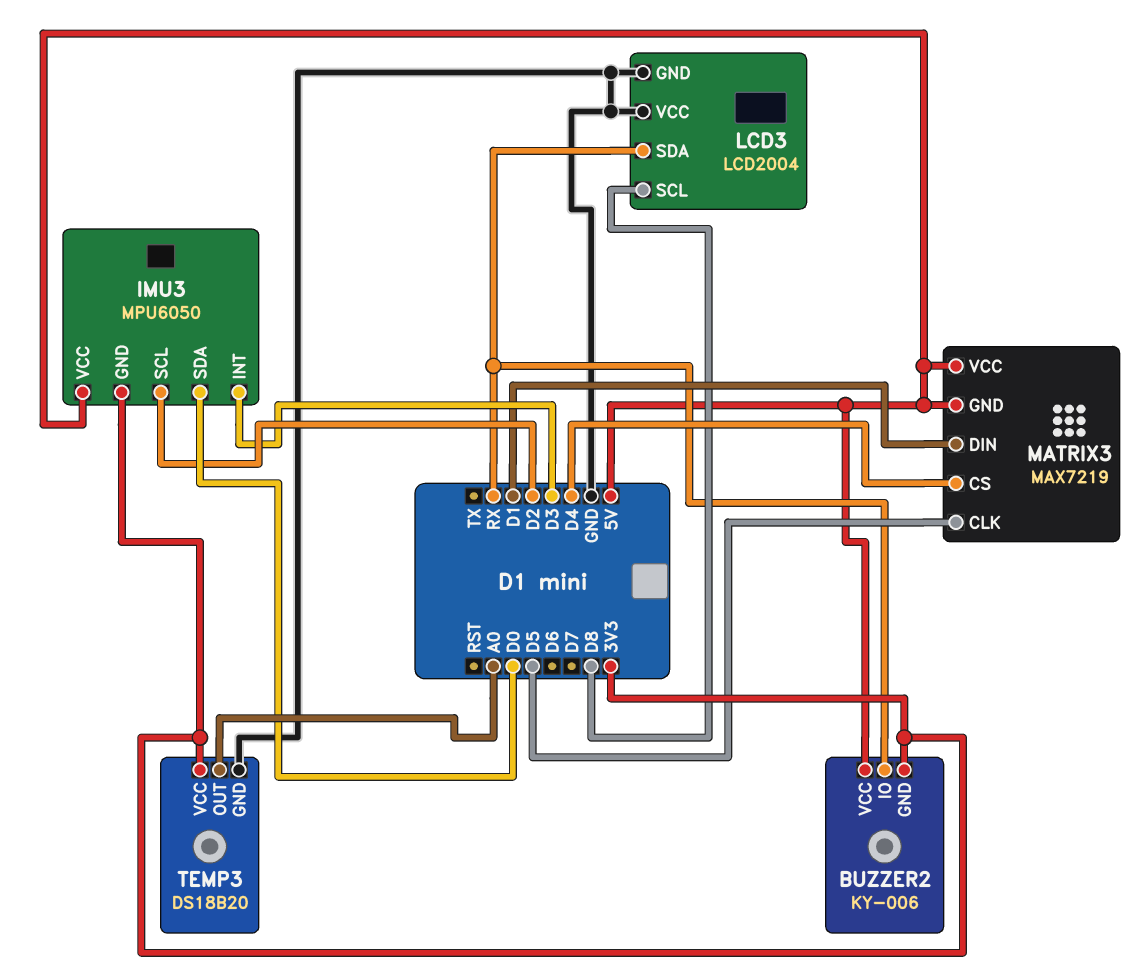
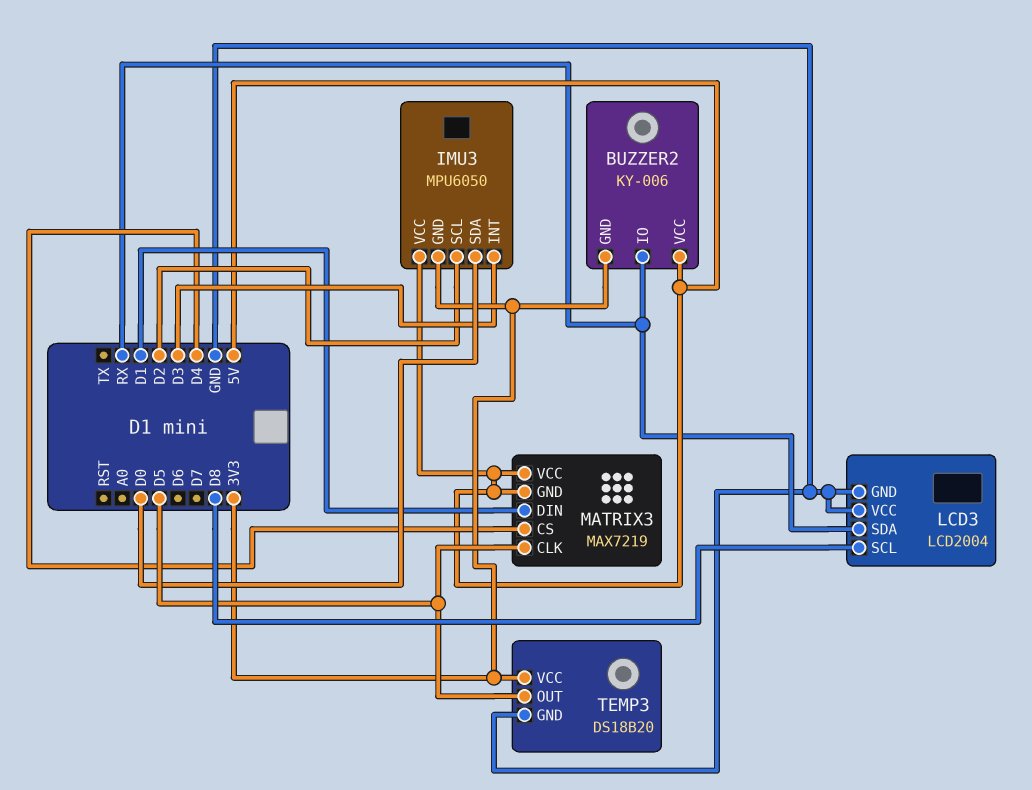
TEMP3 pin OUT: A0 -> D5

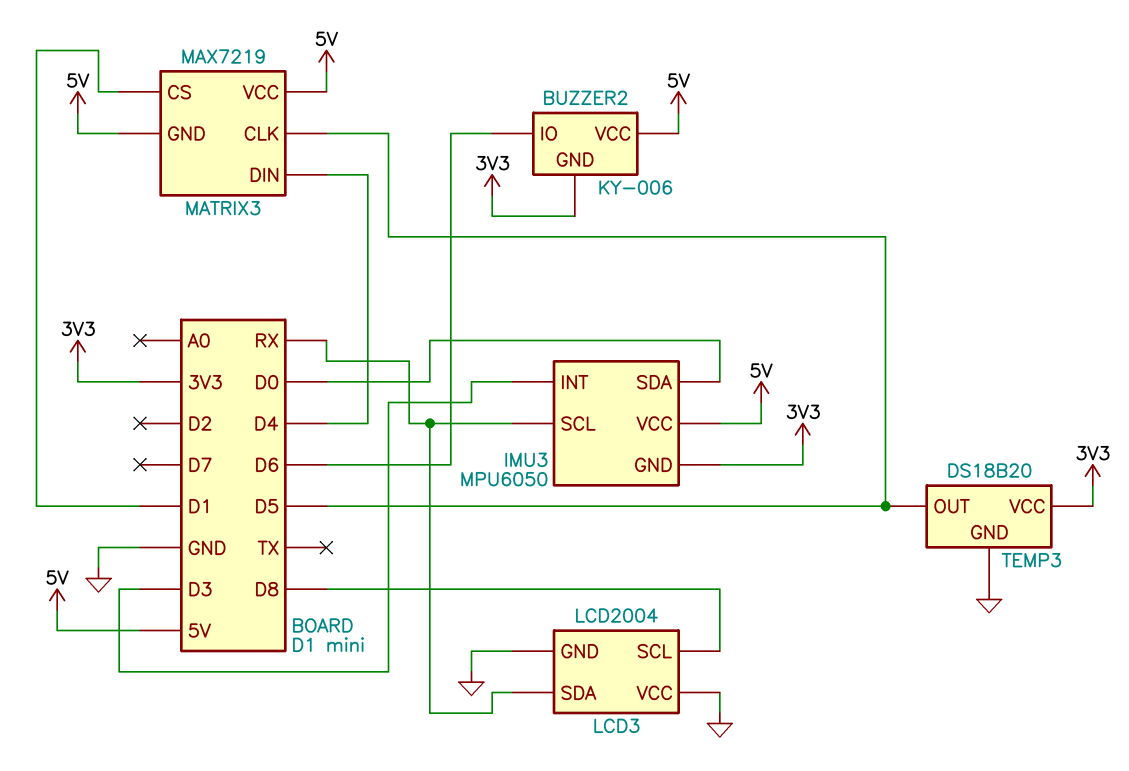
BUZZER2 pin IO: RX -> D6
IMU3 pin SCL: D2 -> RX
MATRIX3 pin CS: D4 -> D1
MATRIX3 pin DIN: D1 -> D4

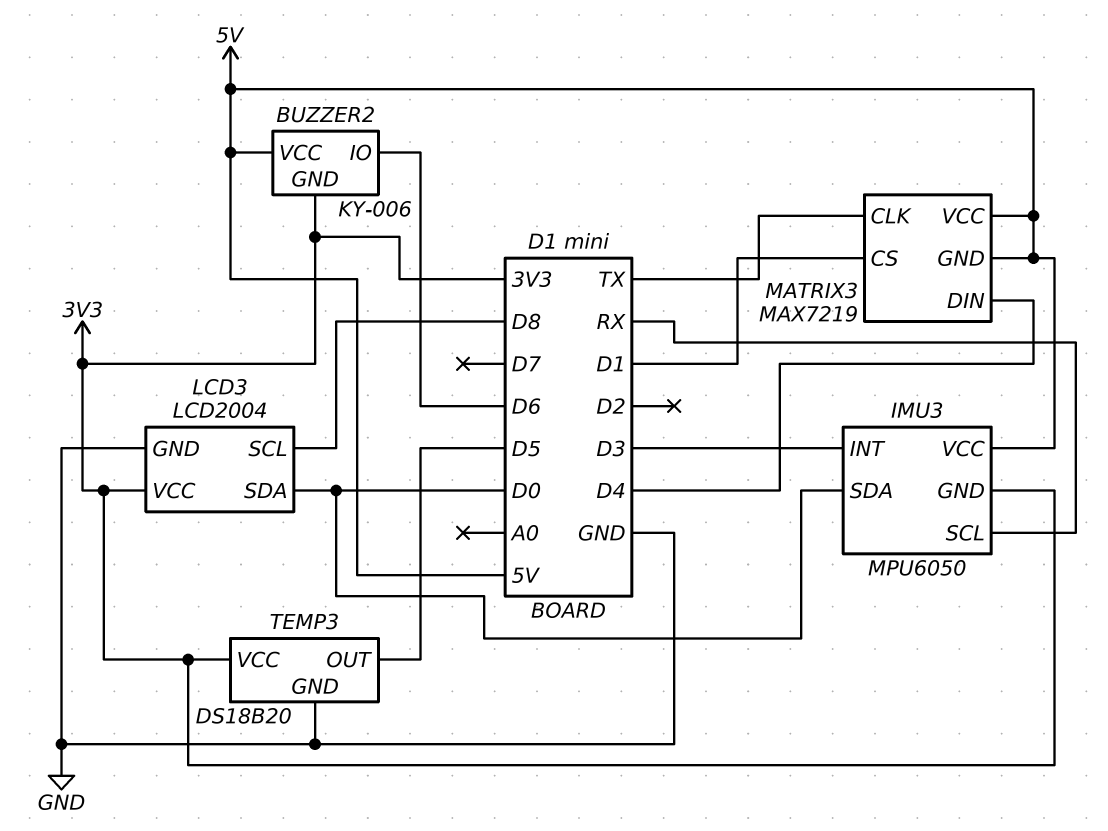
LCD3 pin SDA: RX -> D0
LCD3 pin VCC: GND -> 3V3
MATRIX3 pin CLK: D5 -> TX

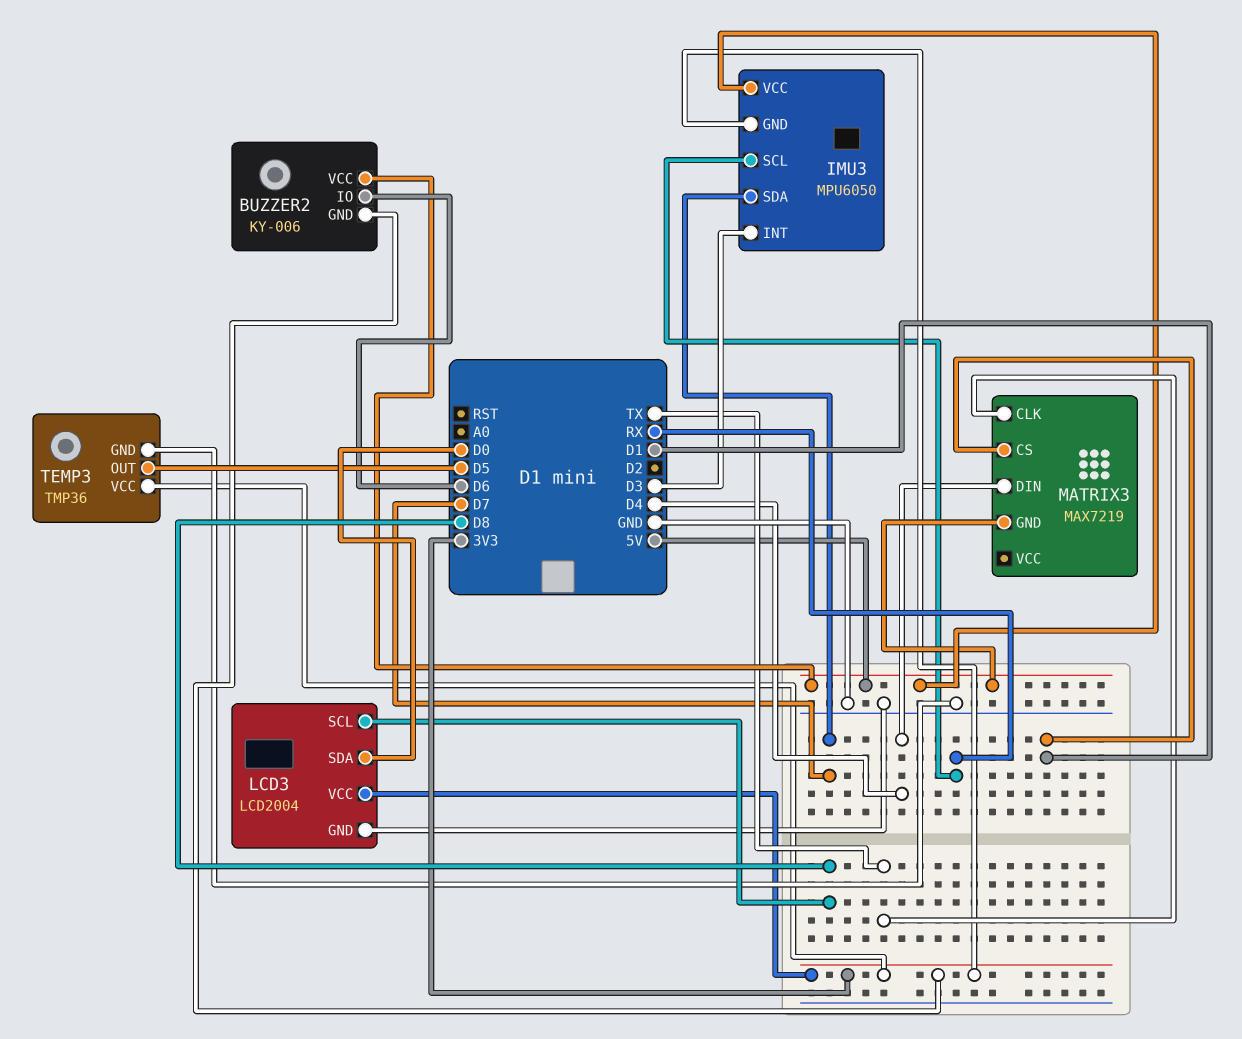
IMU3 pin SDA: D0 -> D7
MATRIX3 pin VCC: 5V -> none
TEMP3: DS18B20 -> TMP36

